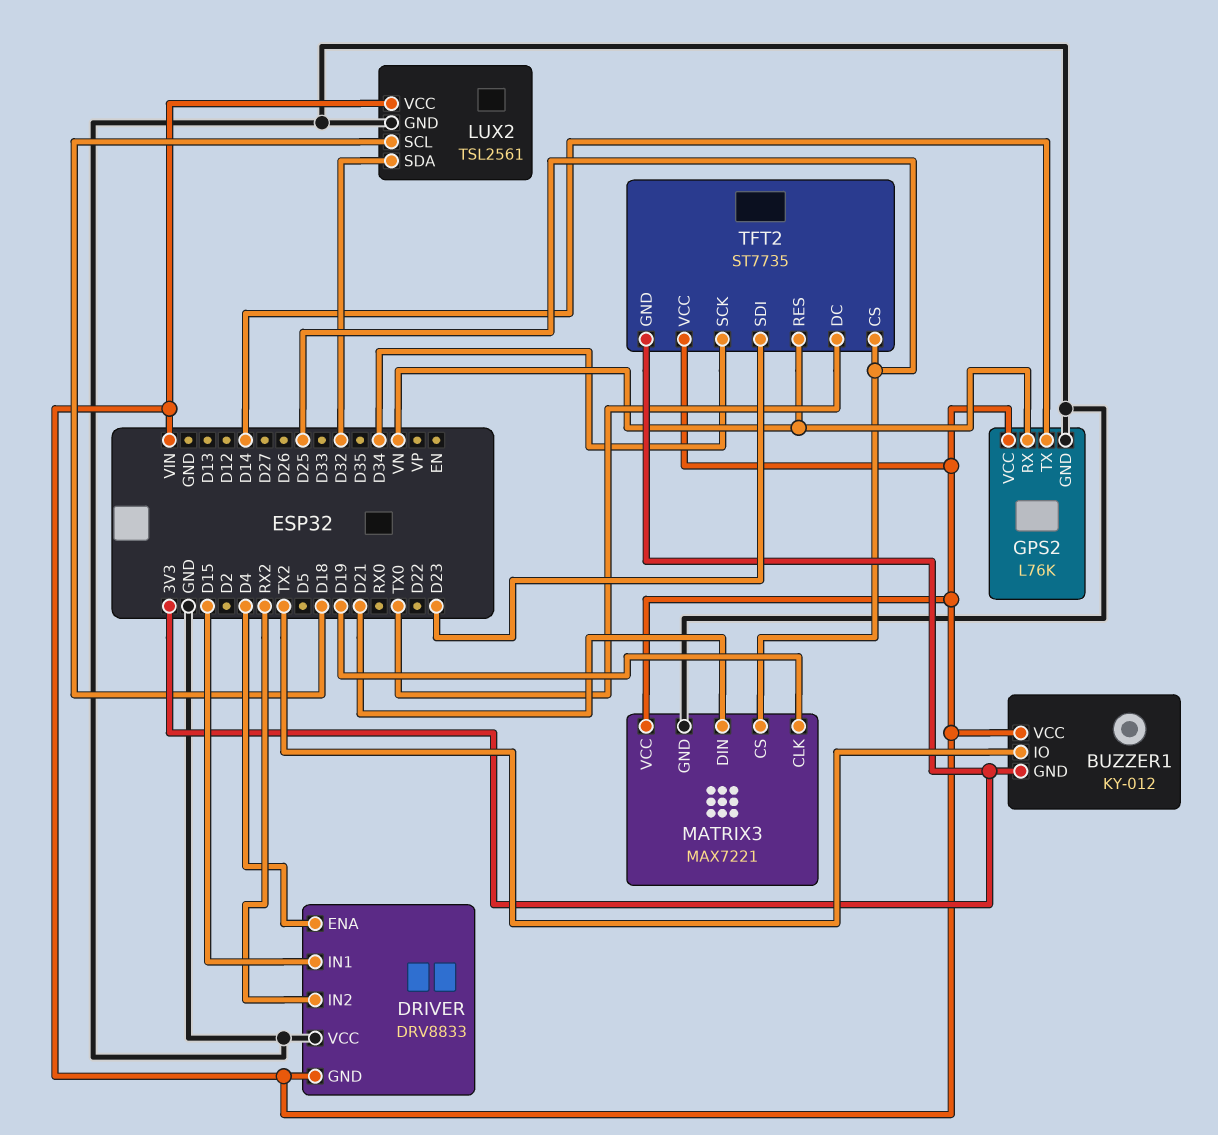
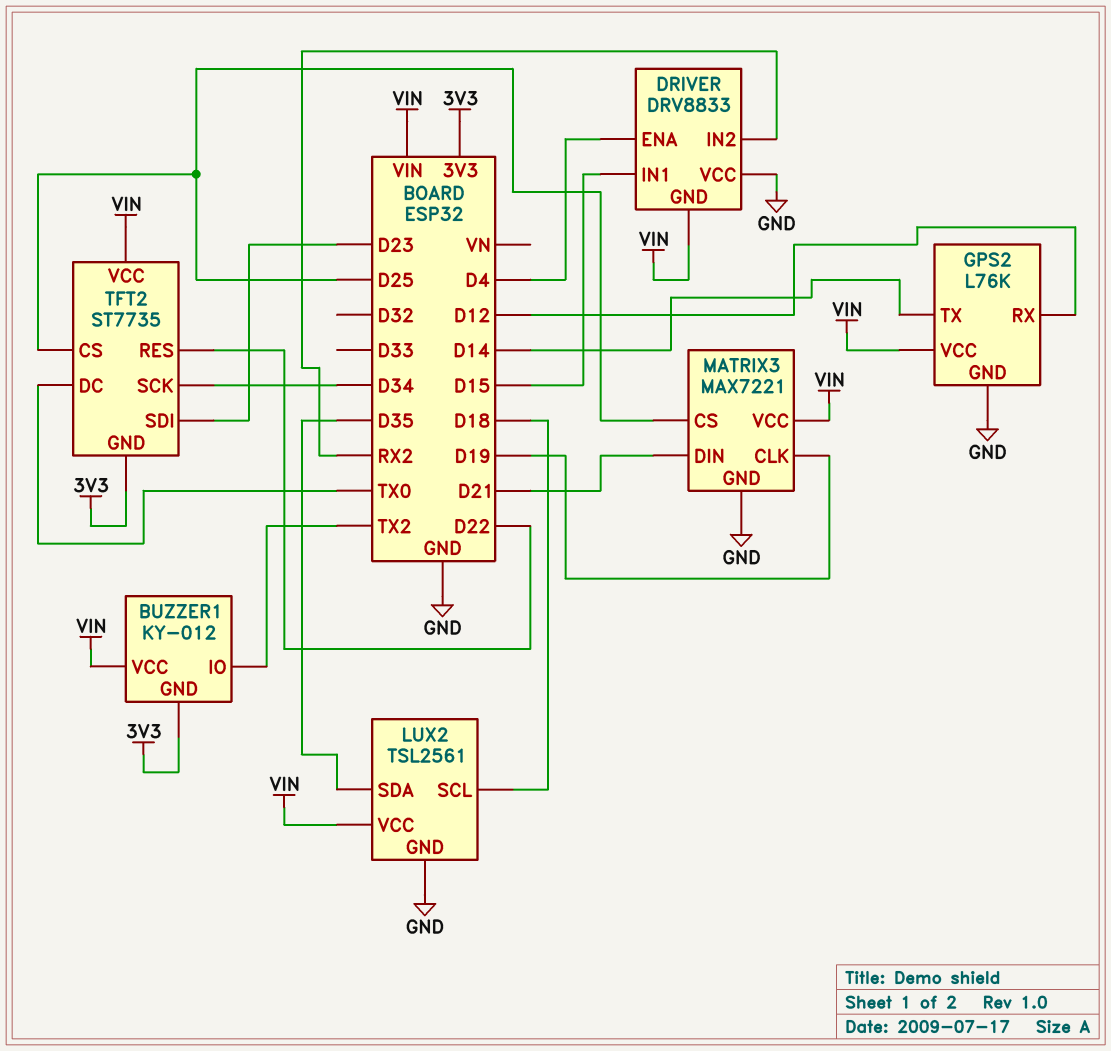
GPS2 pin RX: VN -> D12
LUX2 pin SDA: D32 -> D35
TFT2 pin RES: VN -> D22

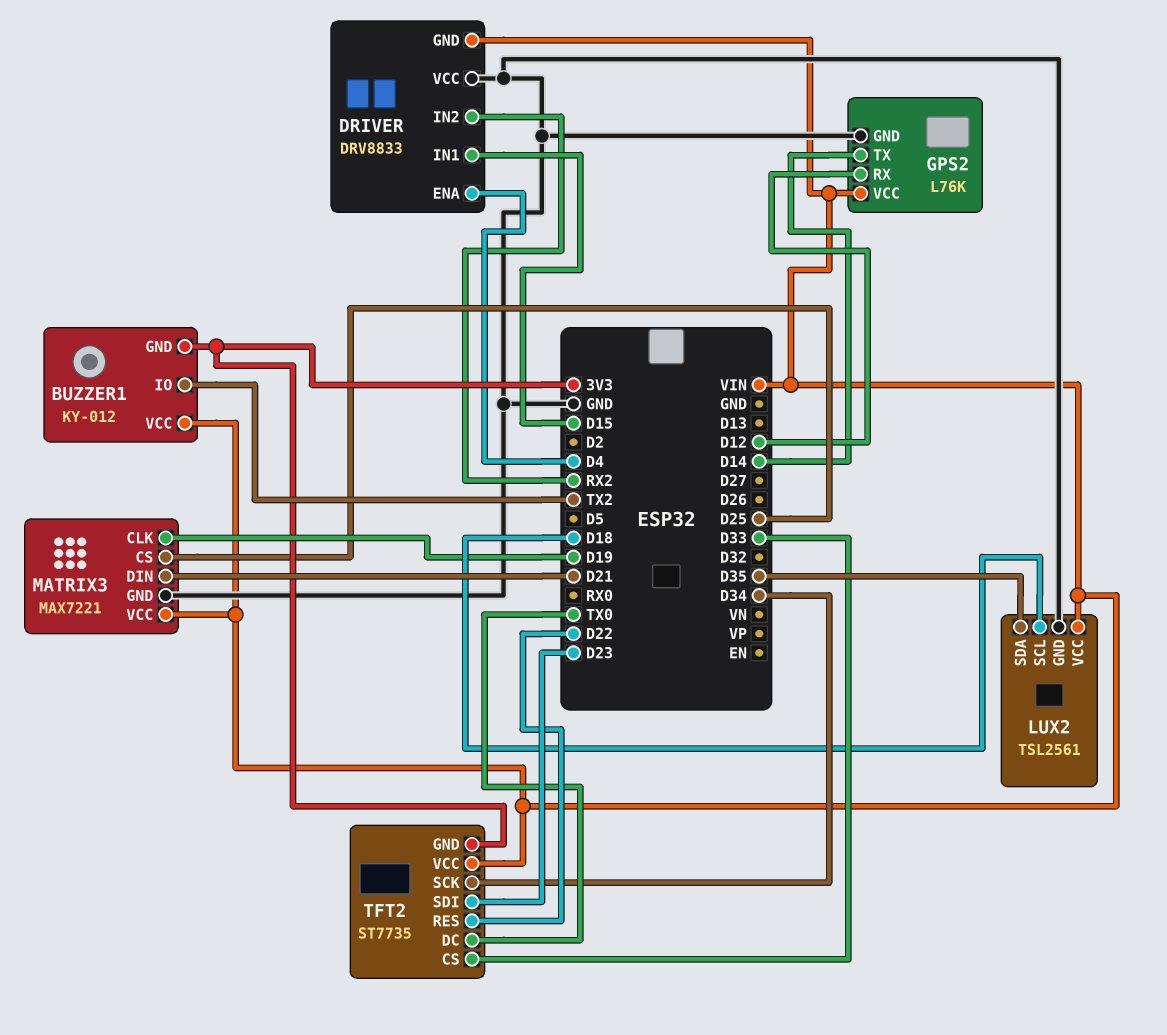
TFT2 pin CS: D25 -> D33

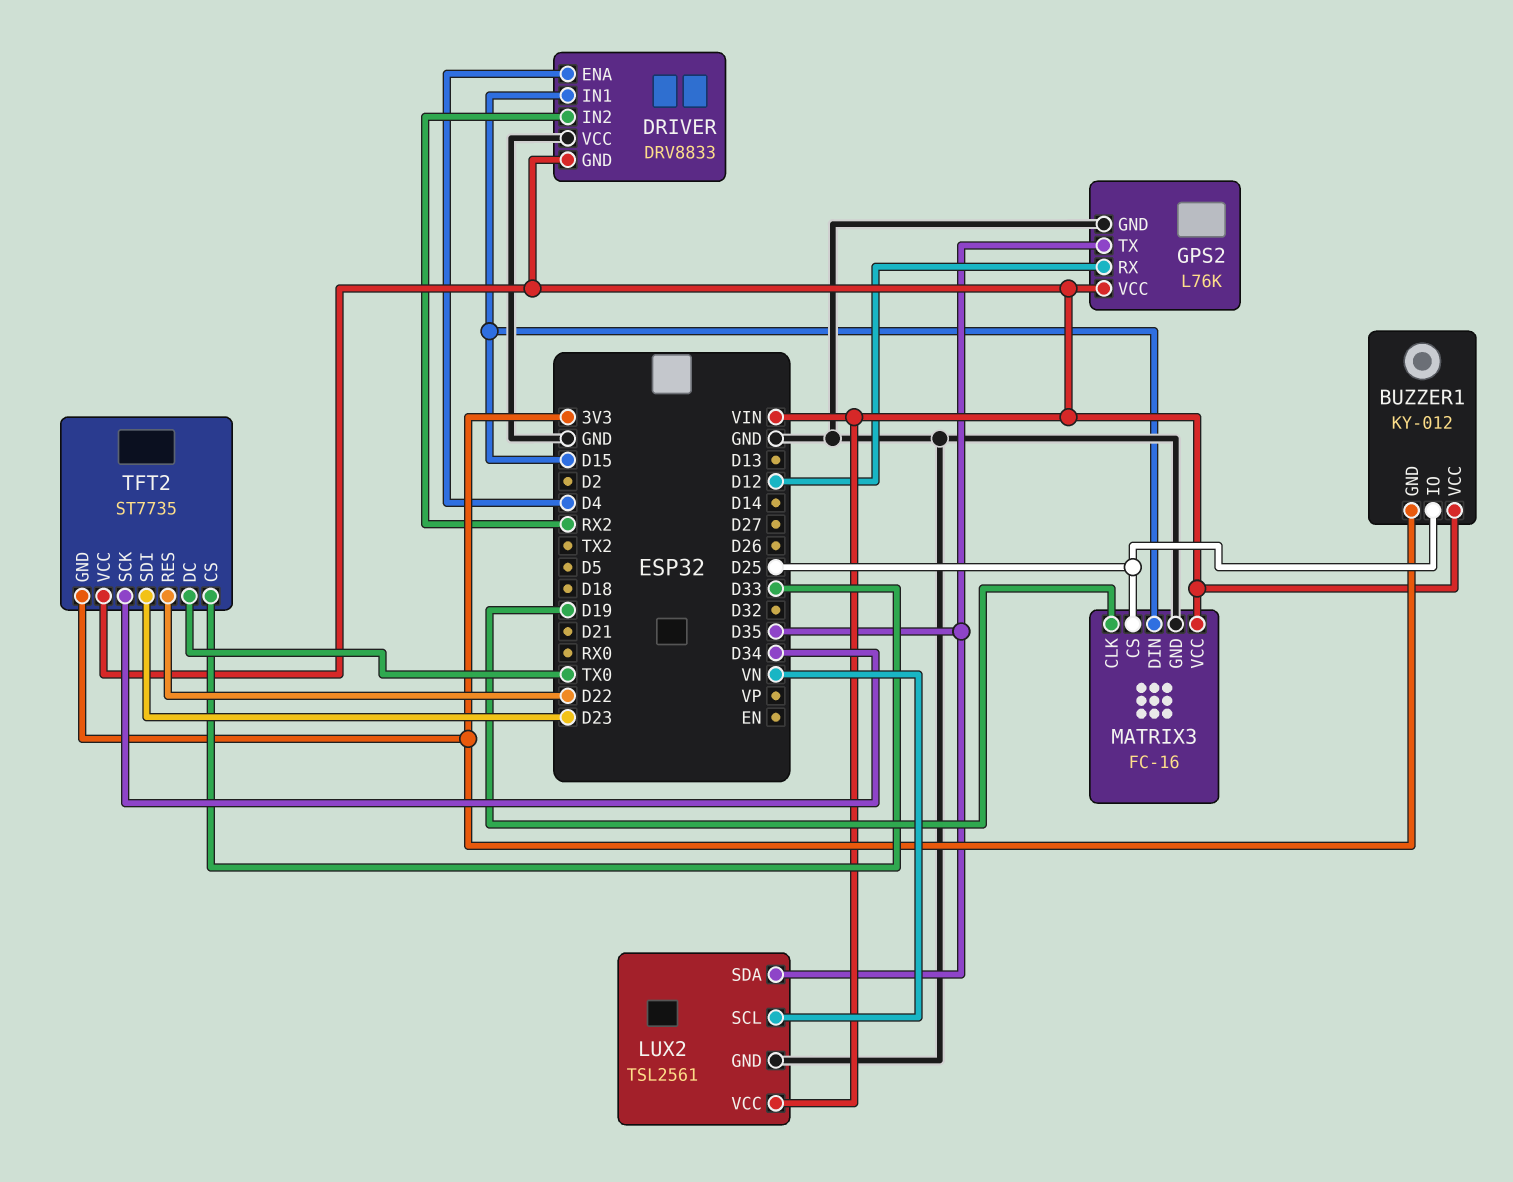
BUZZER1 pin IO: TX2 -> D25
GPS2 pin TX: D14 -> D35
LUX2 pin SCL: D18 -> VN
MATRIX3: MAX7221 -> FC-16
MATRIX3 pin DIN: D21 -> D15

